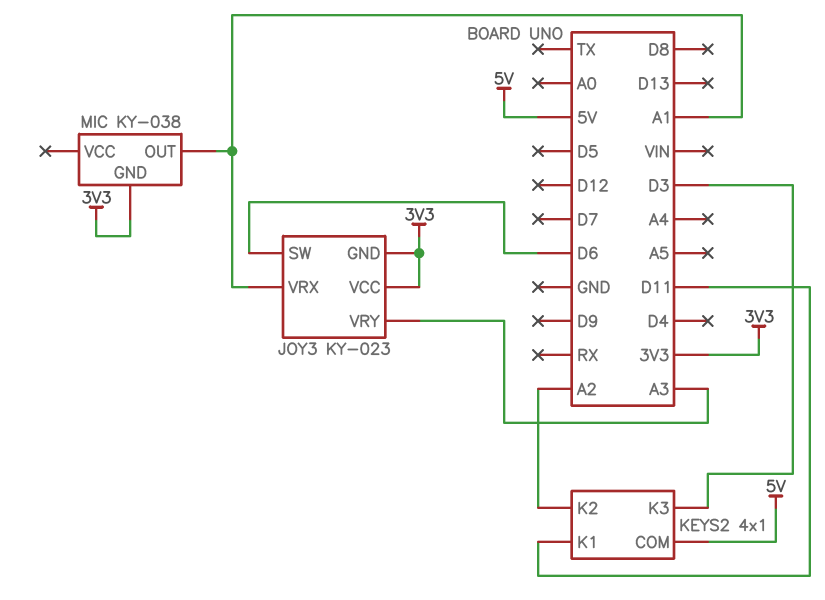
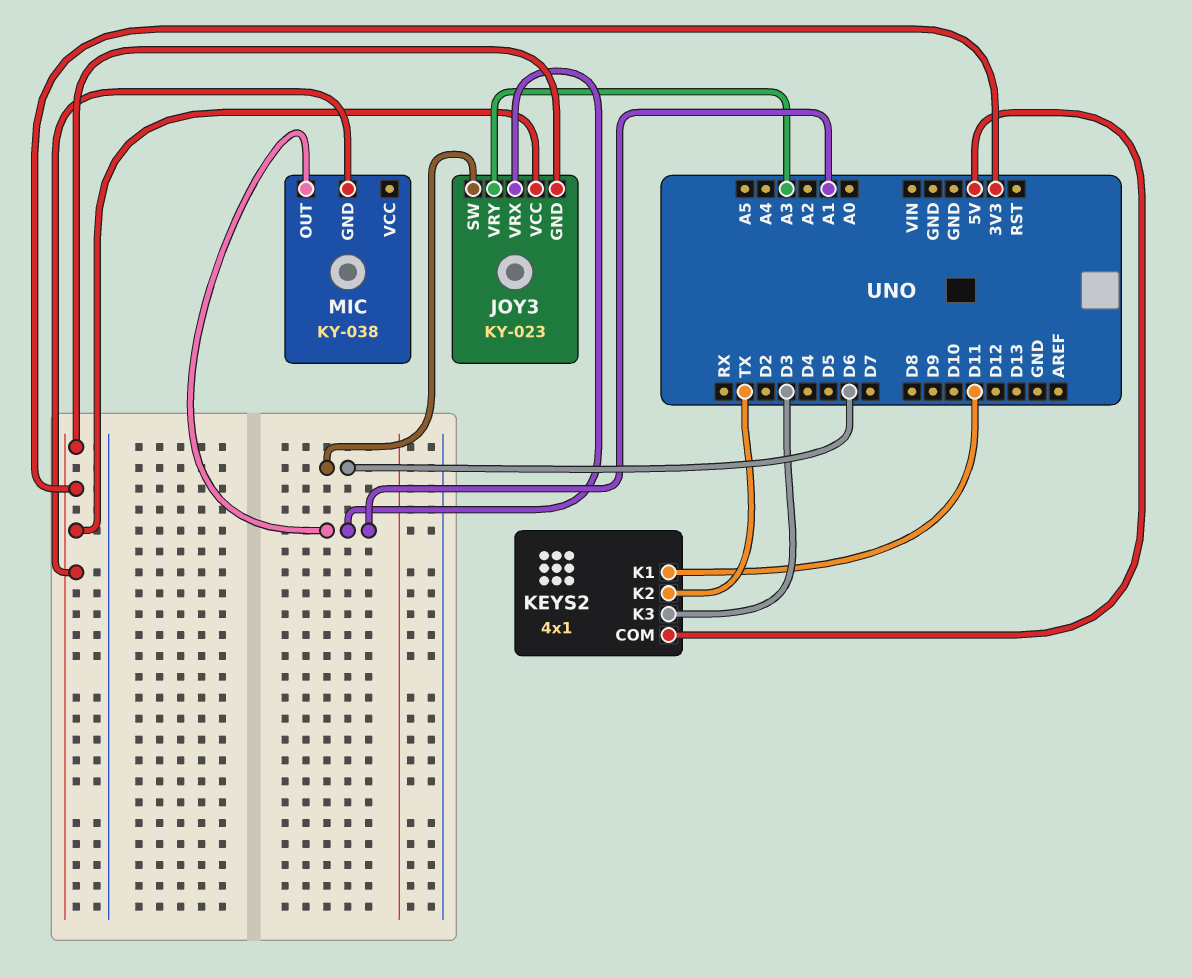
KEYS2 pin K2: A2 -> TX

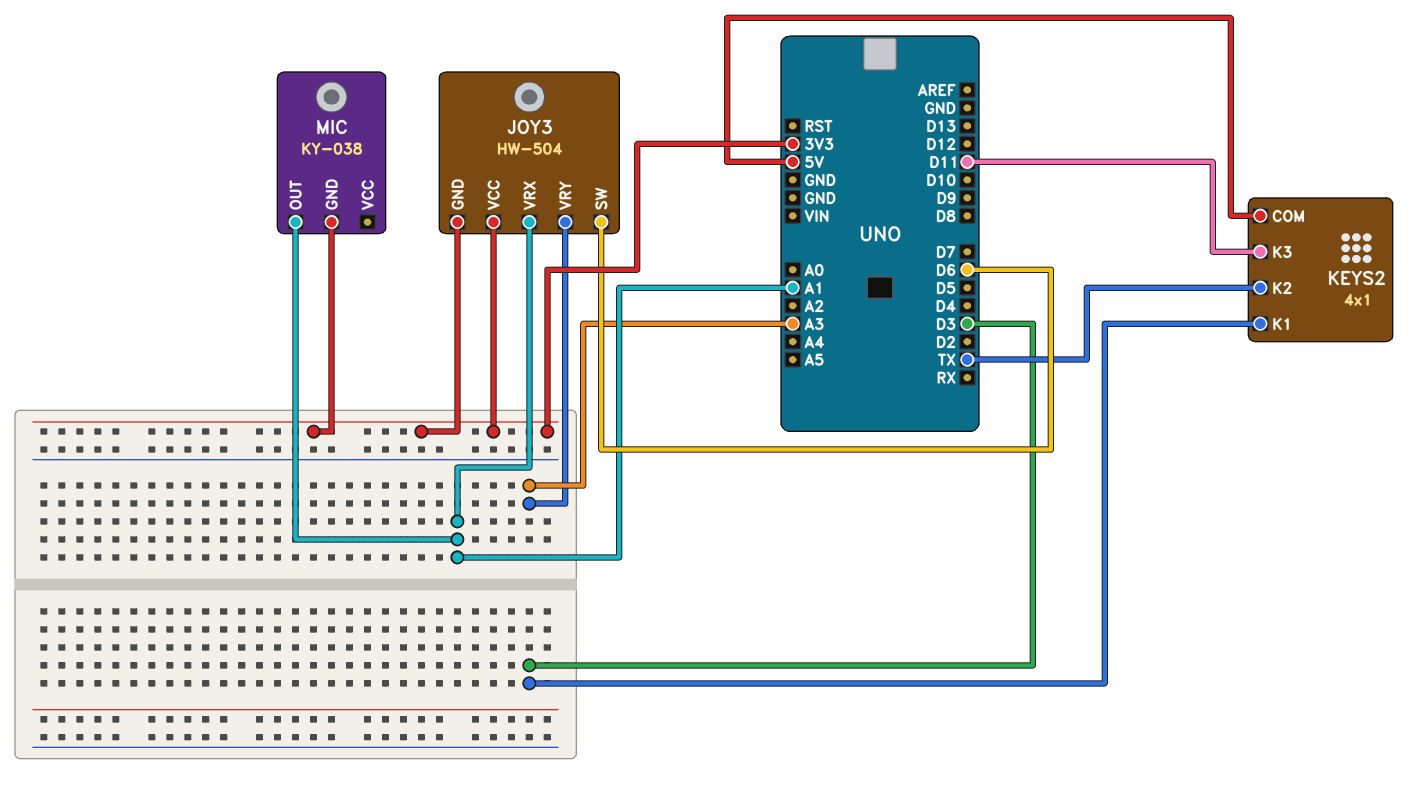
JOY3: KY-023 -> HW-504
KEYS2 pin K1: D11 -> D3
KEYS2 pin K3: D3 -> D11

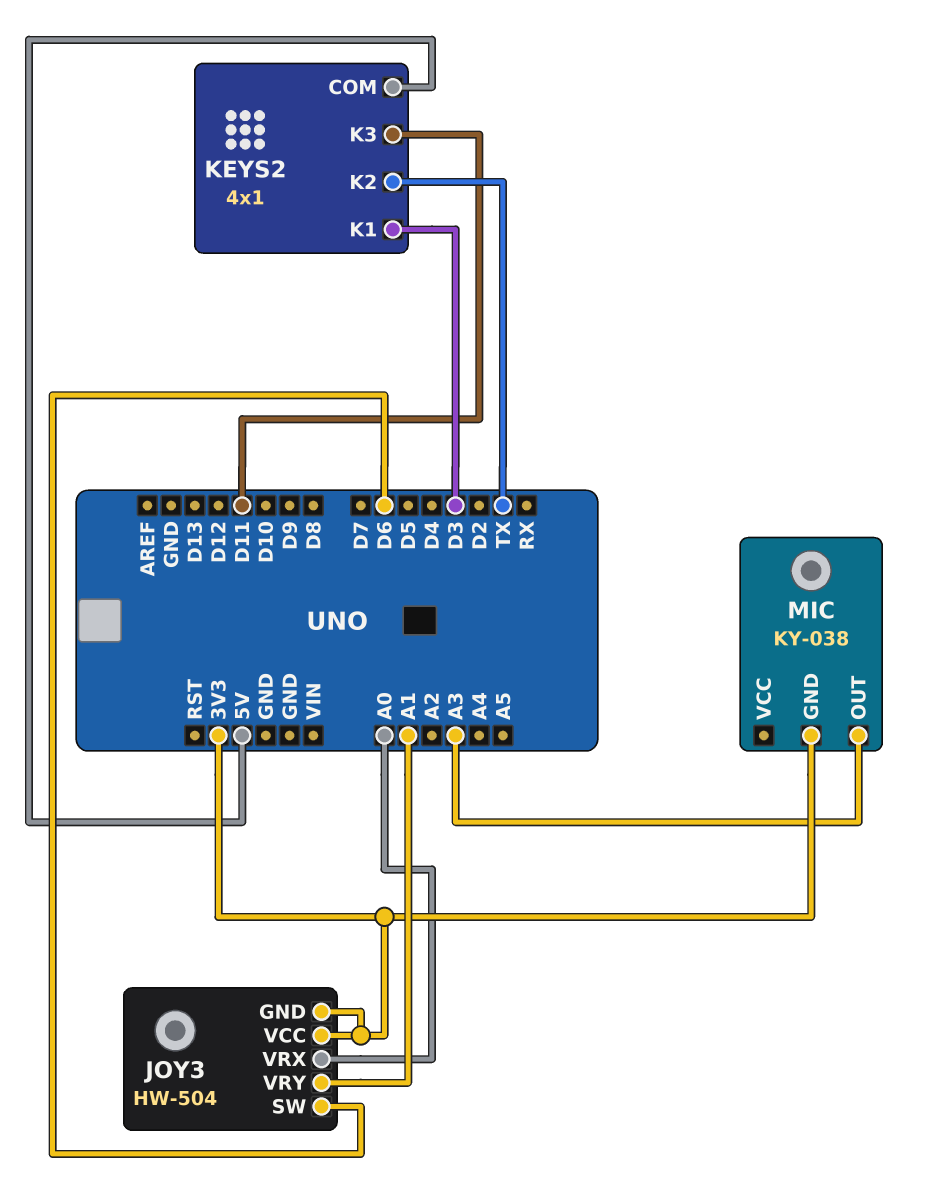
JOY3 pin VRX: A1 -> A0
JOY3 pin VRY: A3 -> A1
MIC pin OUT: A1 -> A3

